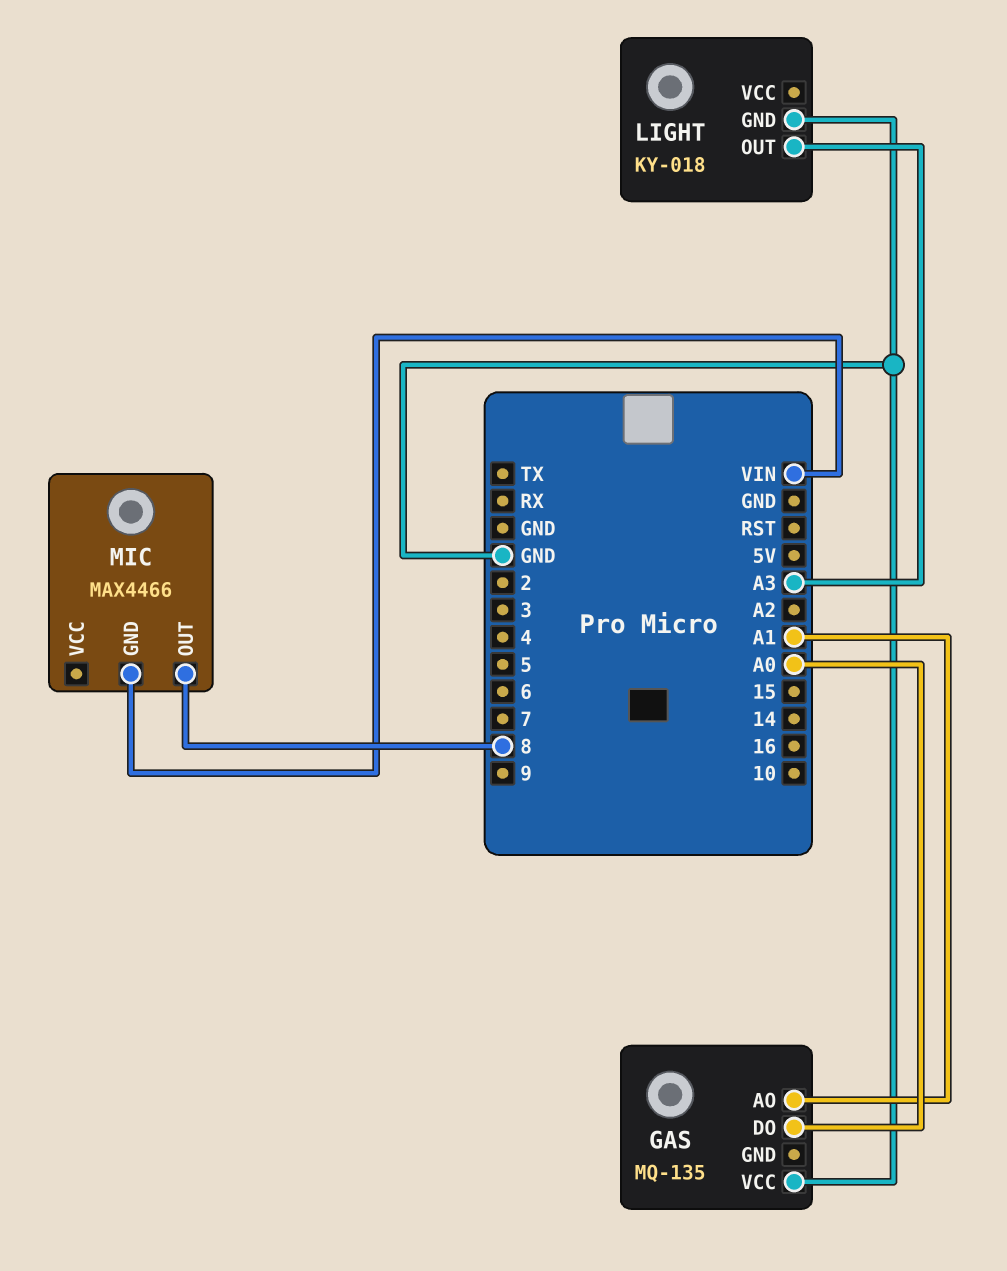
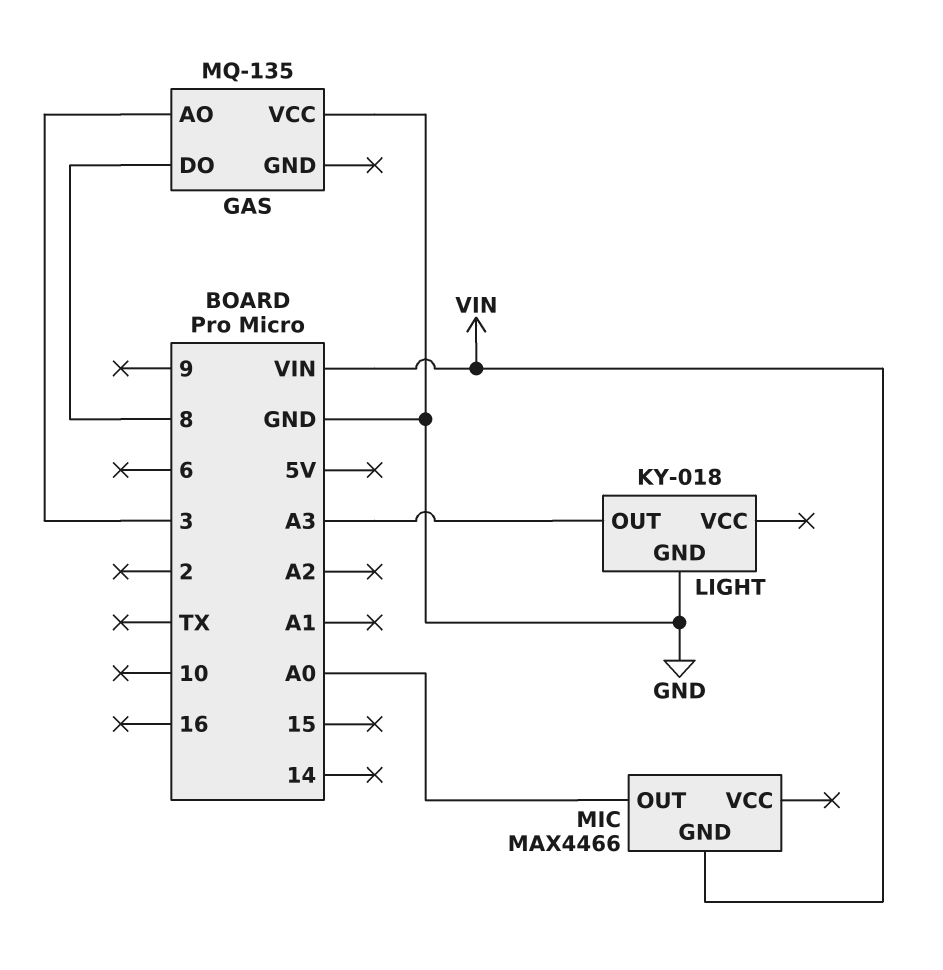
GAS pin AO: A1 -> 3
GAS pin DO: A0 -> 8
MIC pin OUT: 8 -> A0

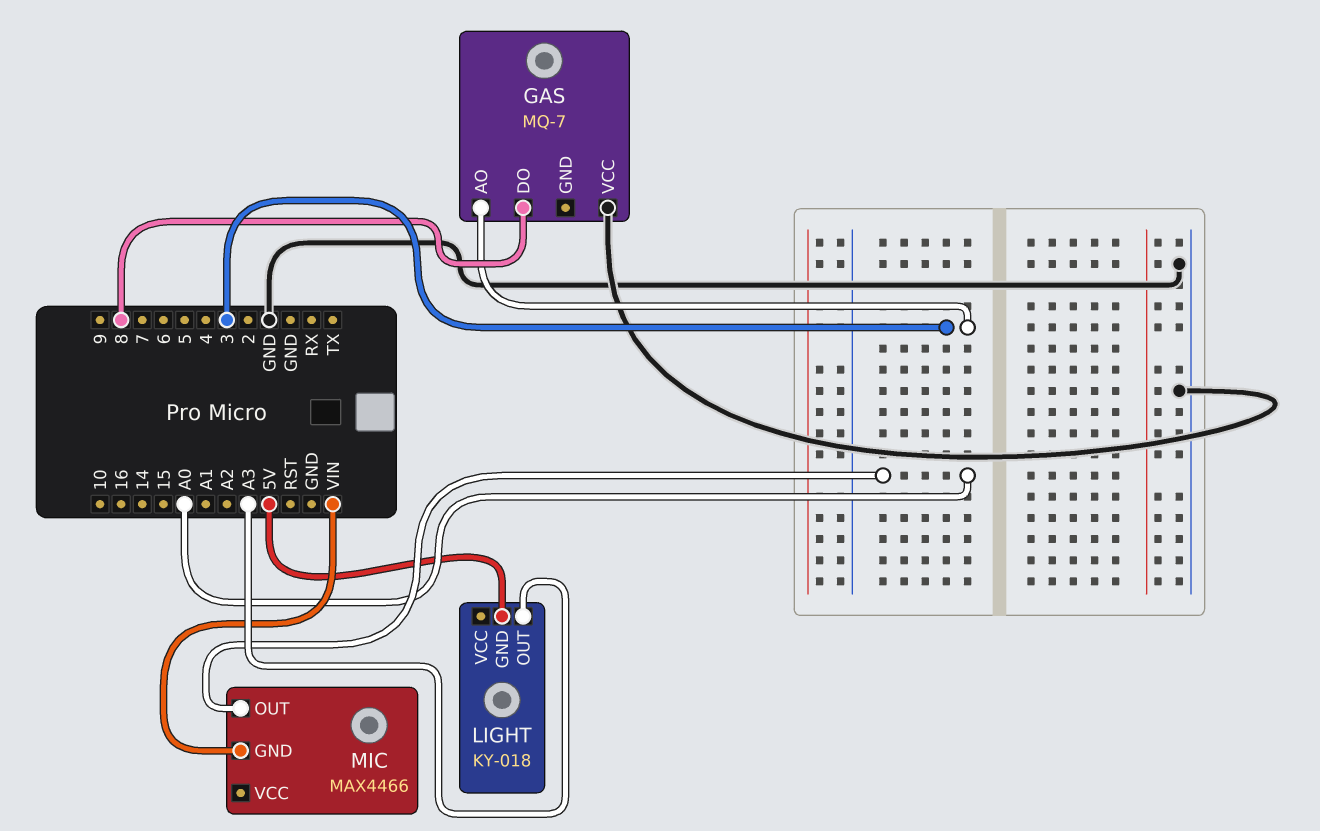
GAS: MQ-135 -> MQ-7
LIGHT pin GND: GND -> 5V

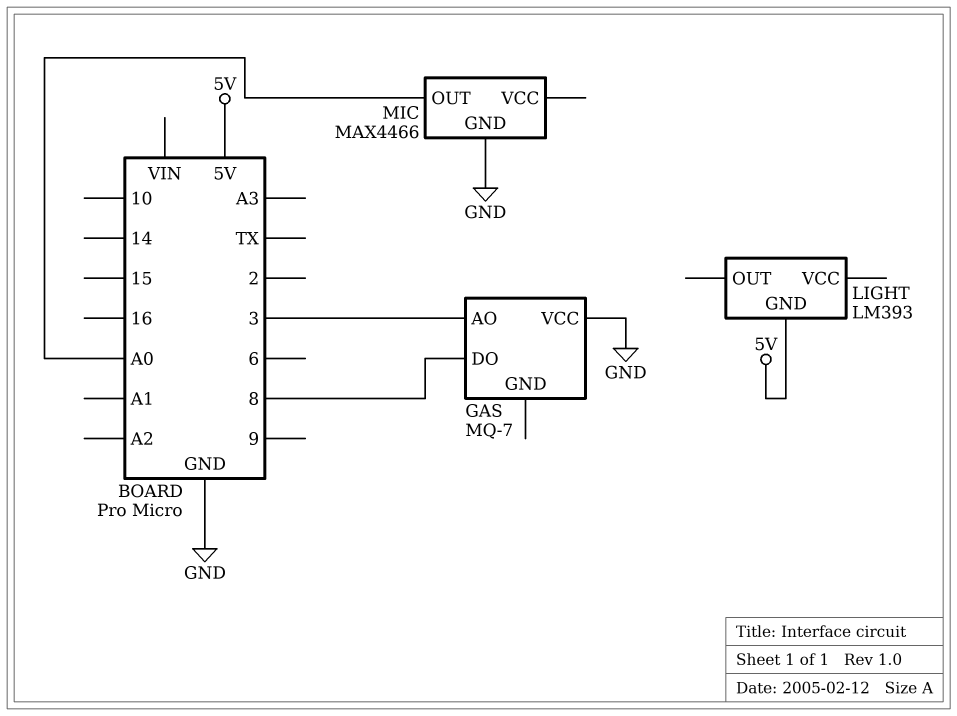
LIGHT: KY-018 -> LM393
LIGHT pin OUT: A3 -> none
MIC pin GND: VIN -> GND

